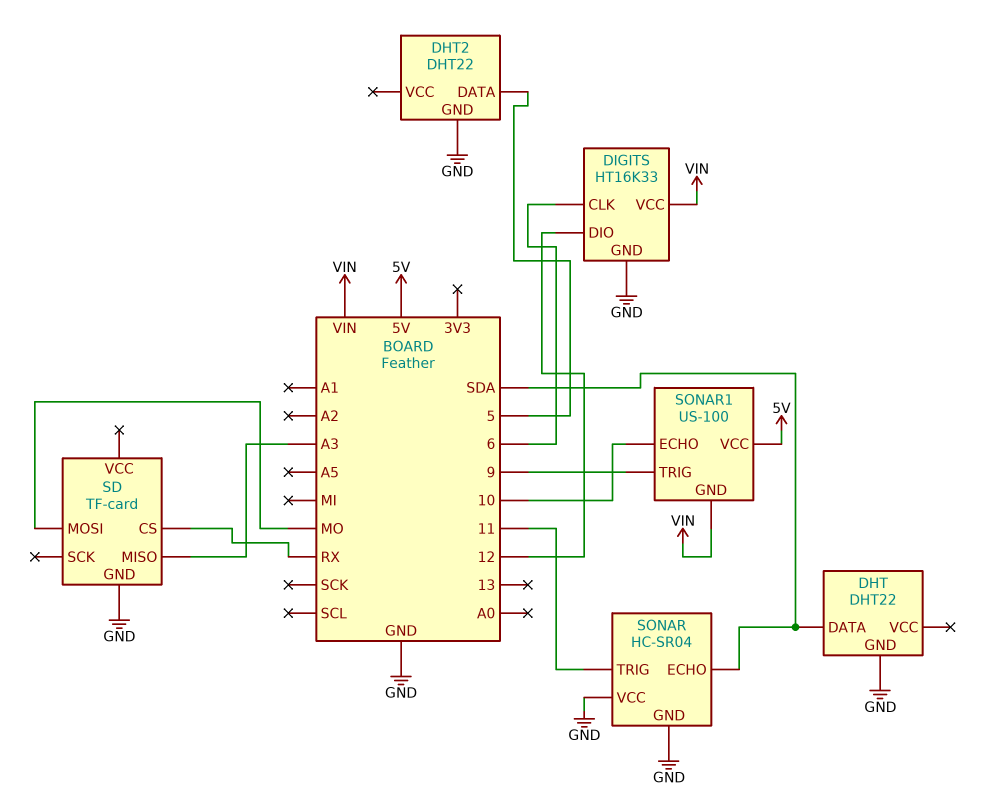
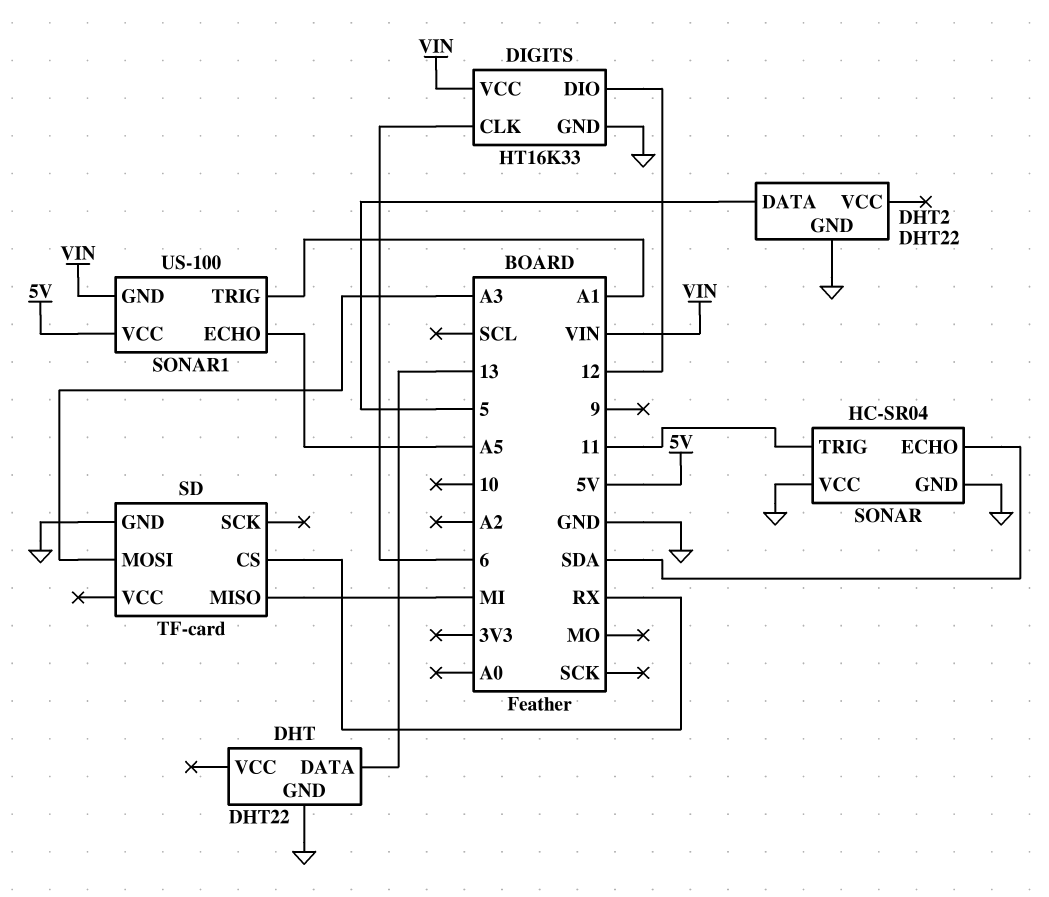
DHT pin DATA: SDA -> 13
SD pin MISO: A3 -> MI
SD pin MOSI: MO -> A3
SONAR1 pin ECHO: 10 -> A5
SONAR1 pin TRIG: 9 -> A1

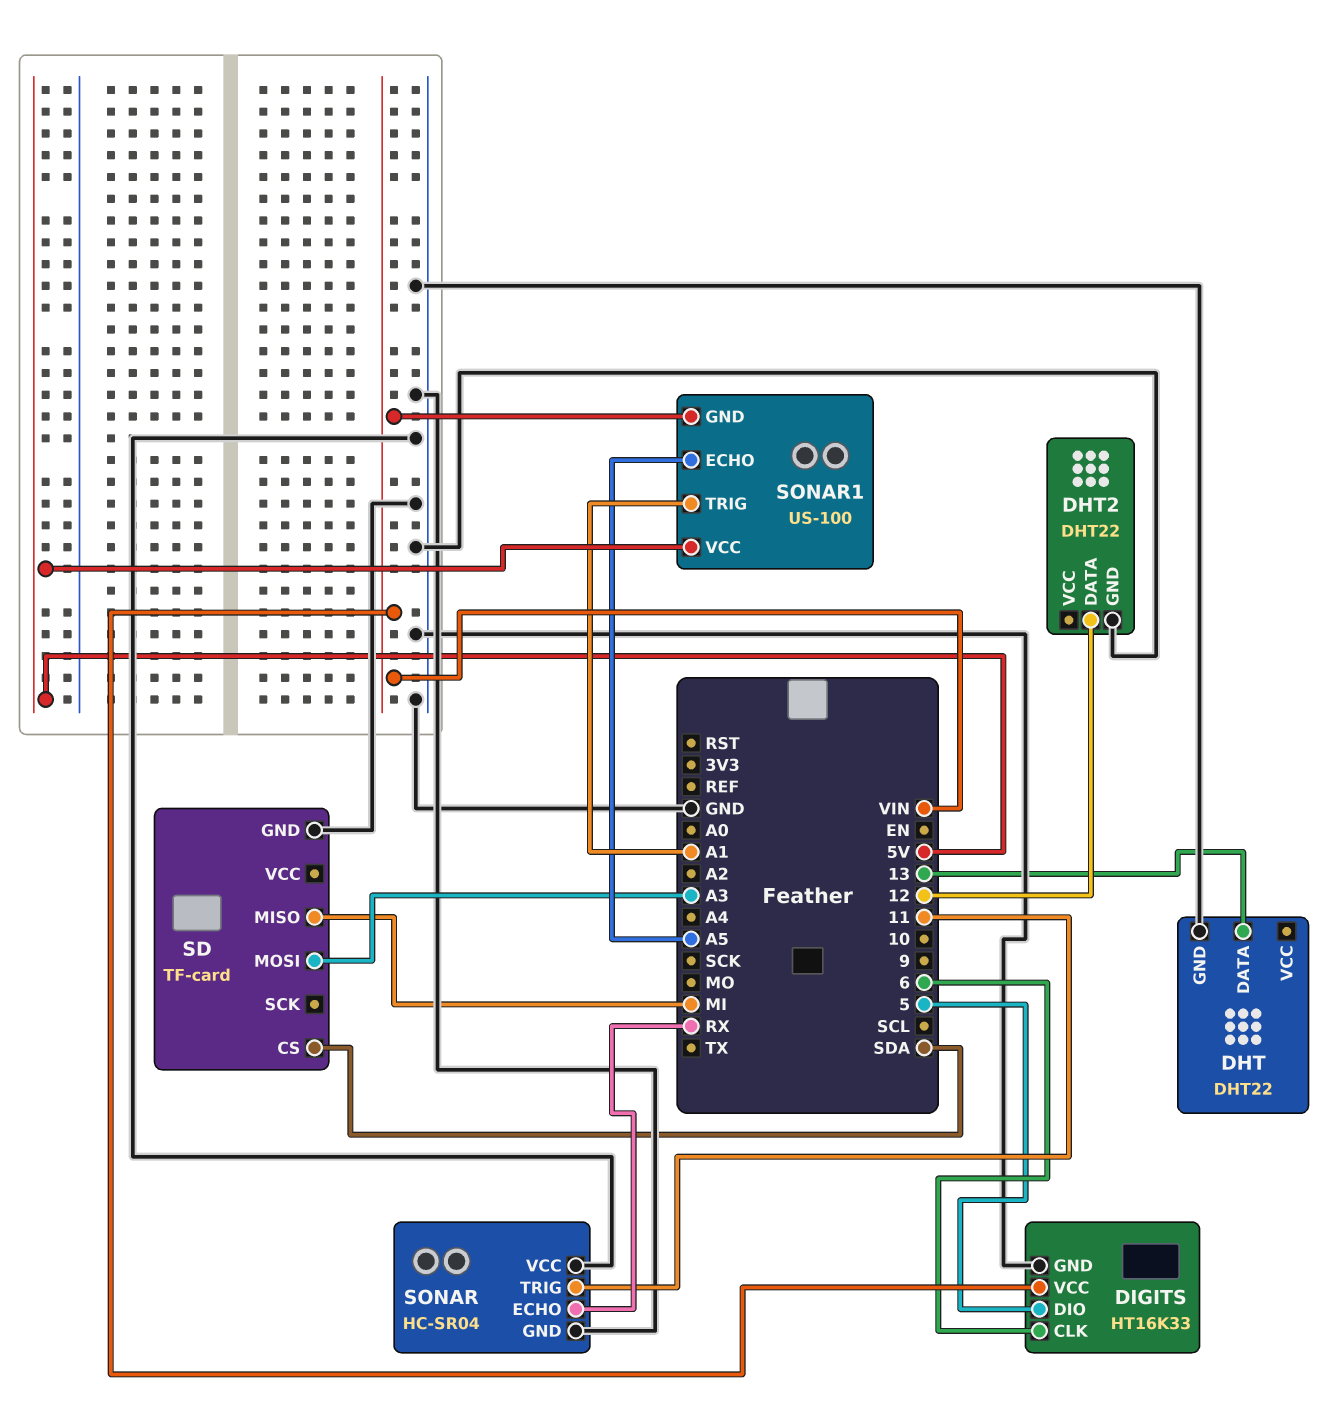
DHT2 pin DATA: 5 -> 12
DIGITS pin DIO: 12 -> 5
SD pin CS: RX -> SDA
SONAR pin ECHO: SDA -> RX

